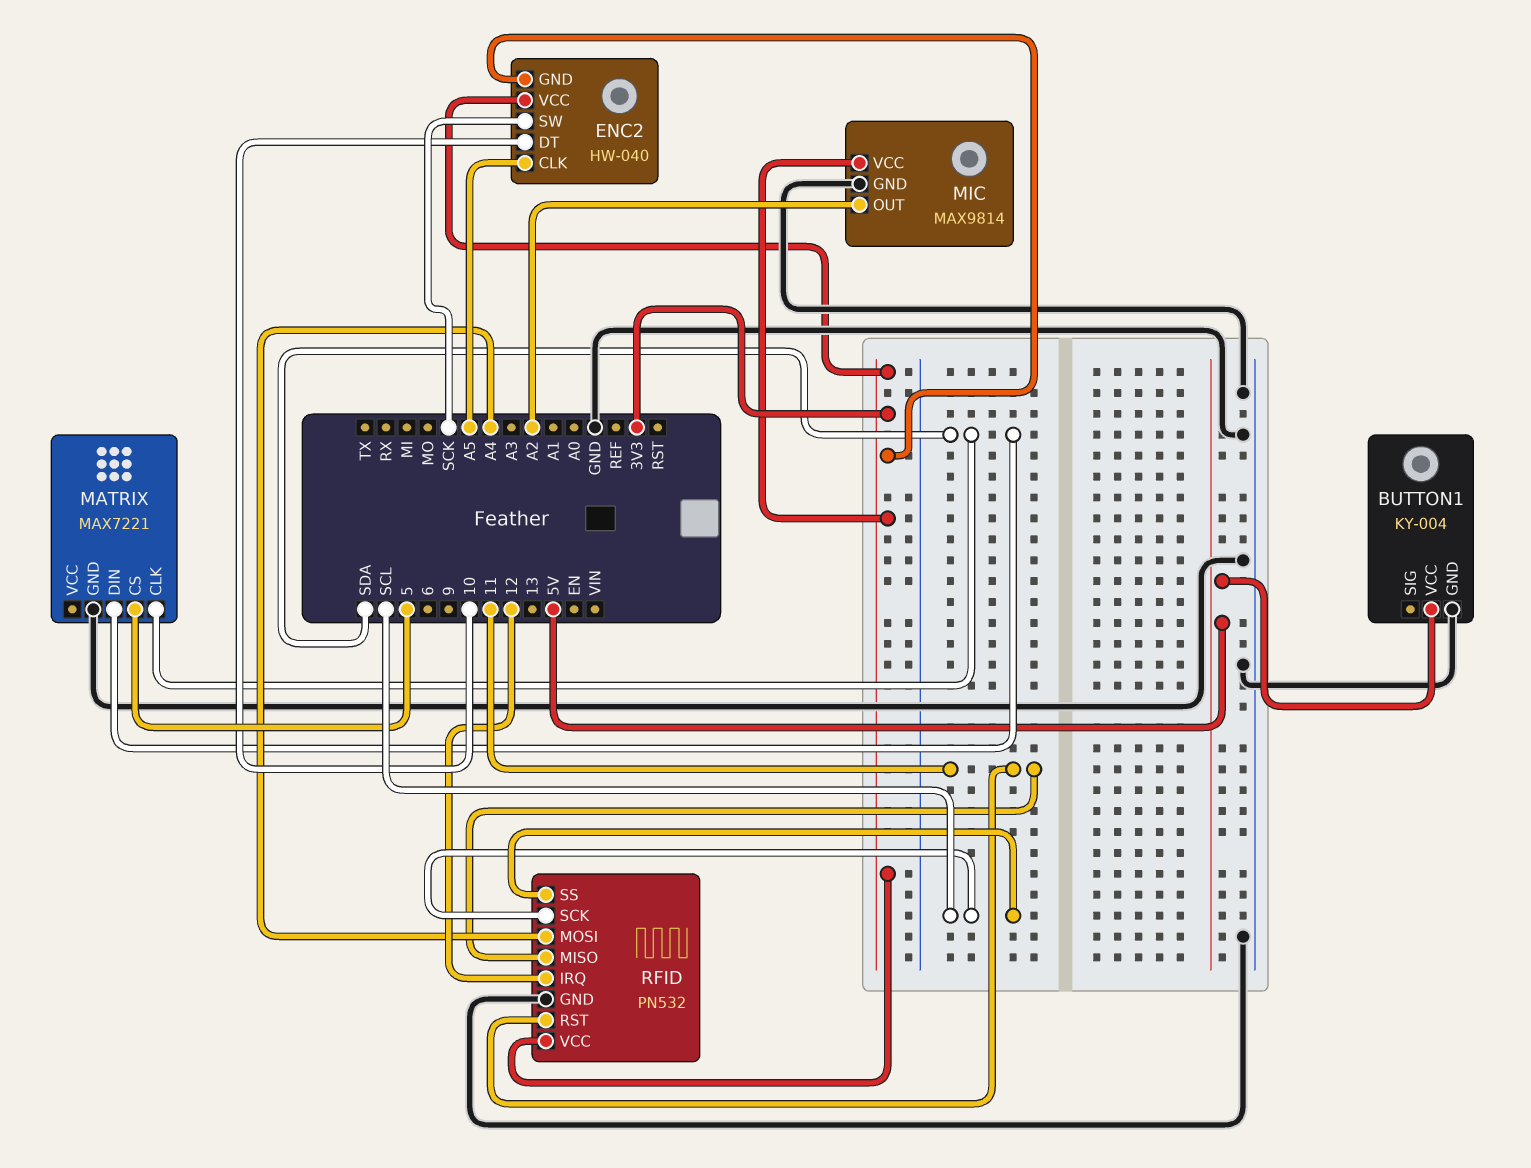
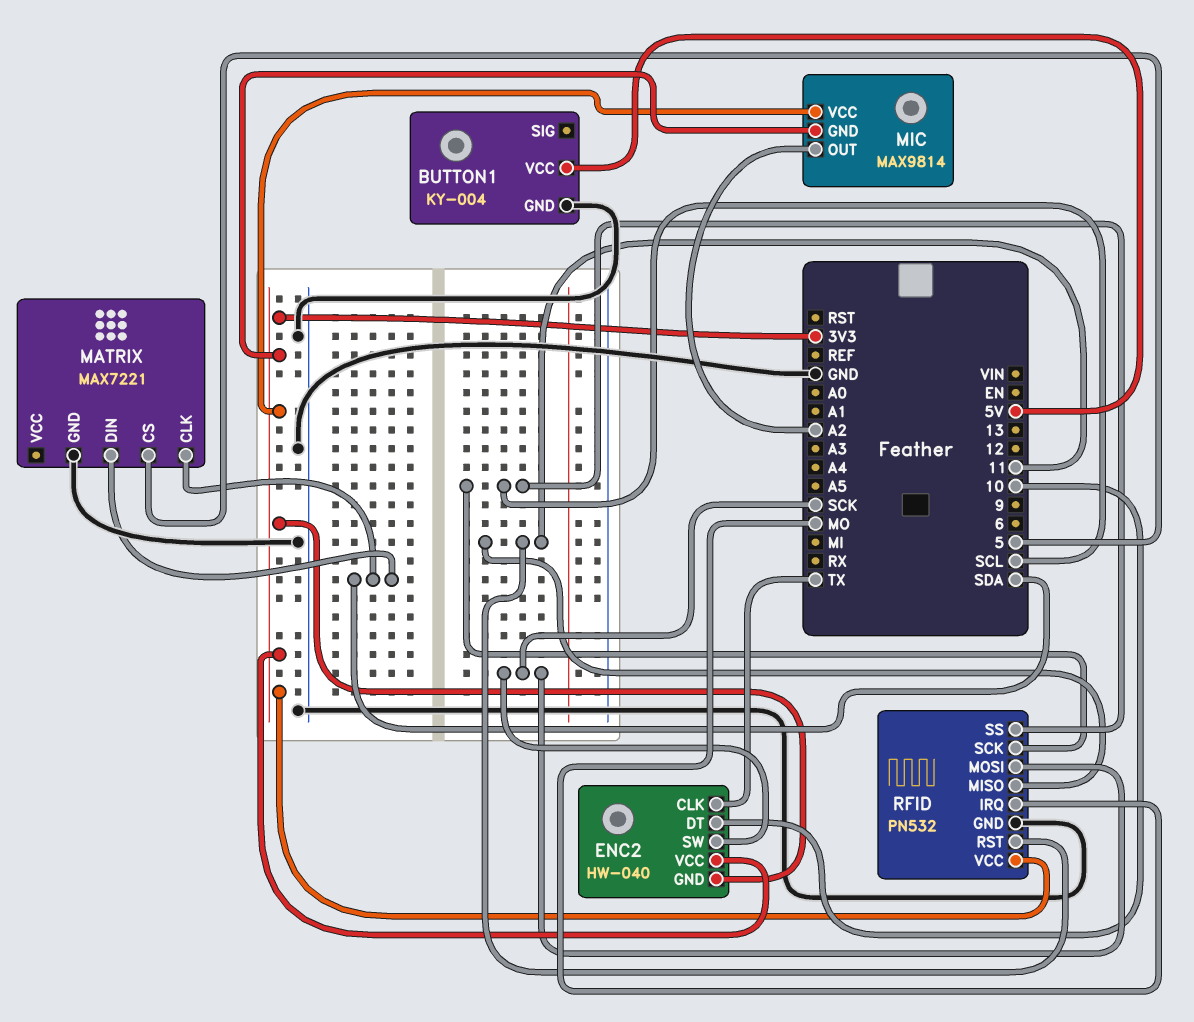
ENC2 pin CLK: A5 -> TX
MIC pin GND: GND -> 3V3
RFID pin IRQ: 12 -> MO
RFID pin MOSI: A4 -> SCK

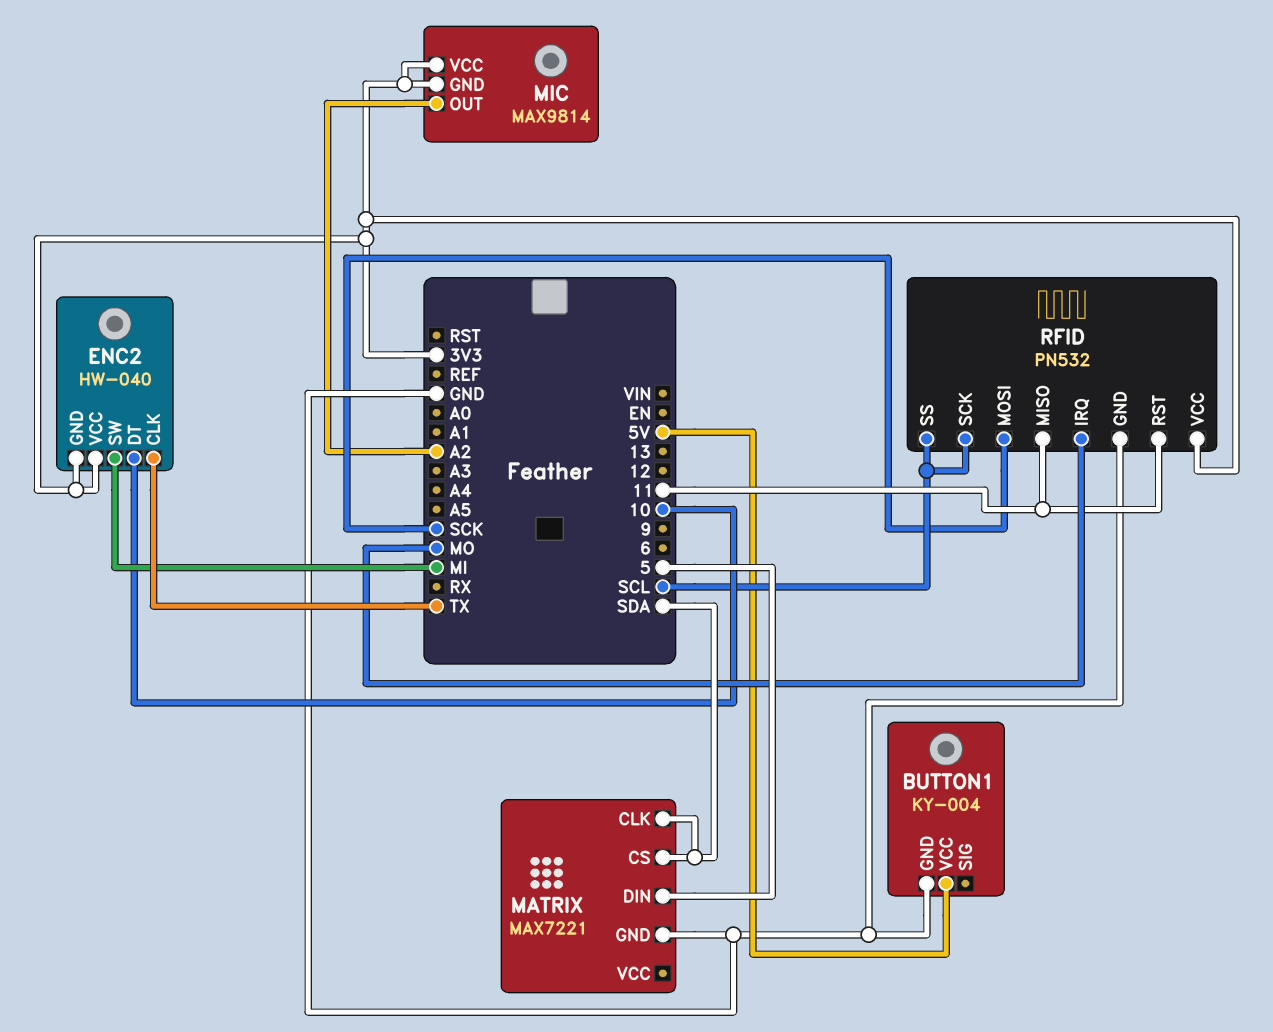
ENC2 pin SW: SCK -> MI
MATRIX pin CS: 5 -> SDA
MATRIX pin DIN: SDA -> 5

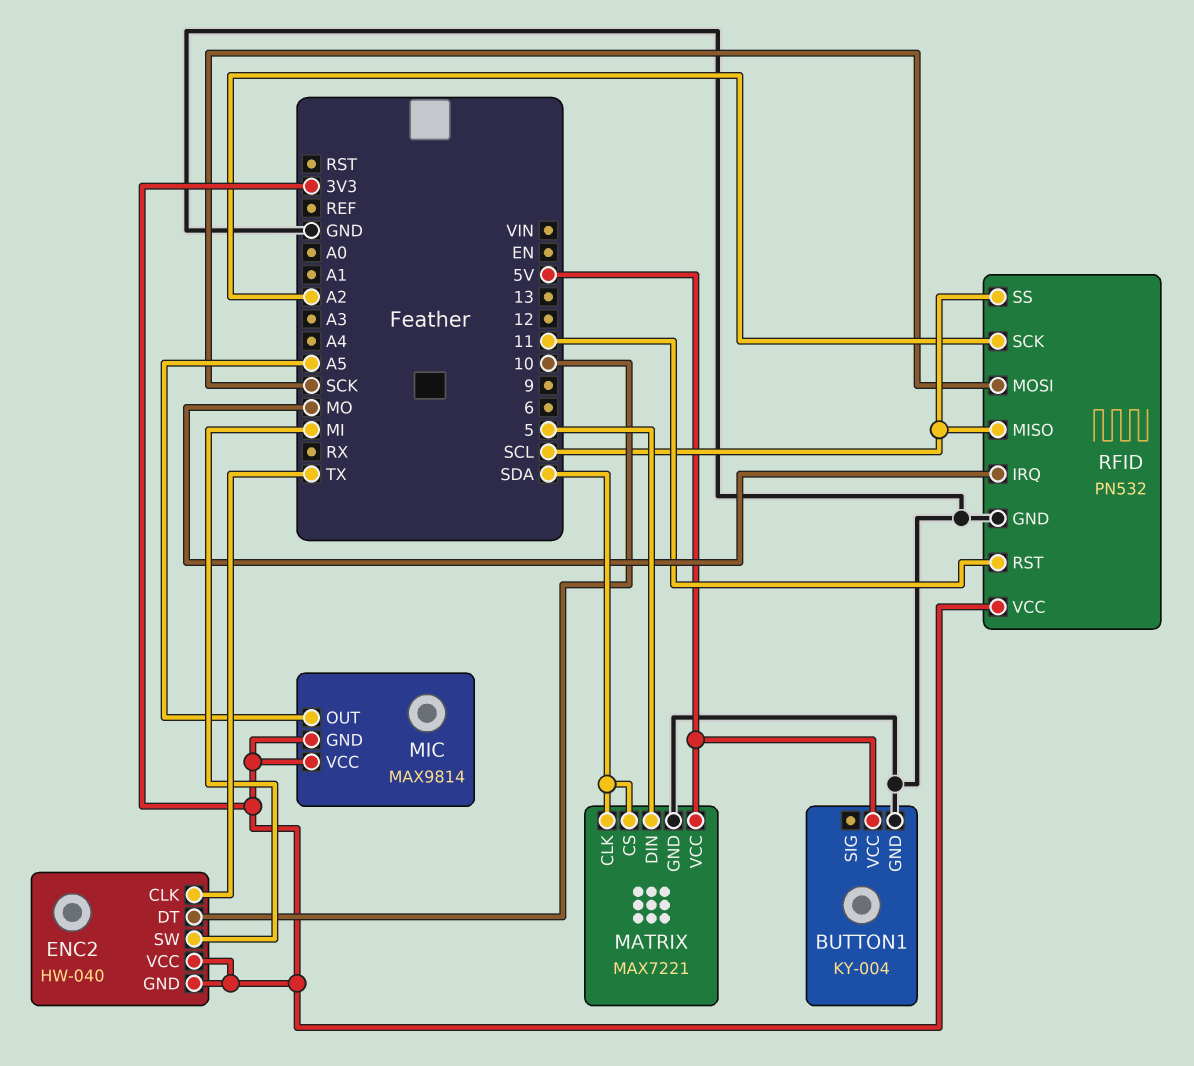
MATRIX pin VCC: none -> 5V
MIC pin OUT: A2 -> A5
RFID pin MISO: 11 -> SCL
RFID pin SCK: SCL -> A2

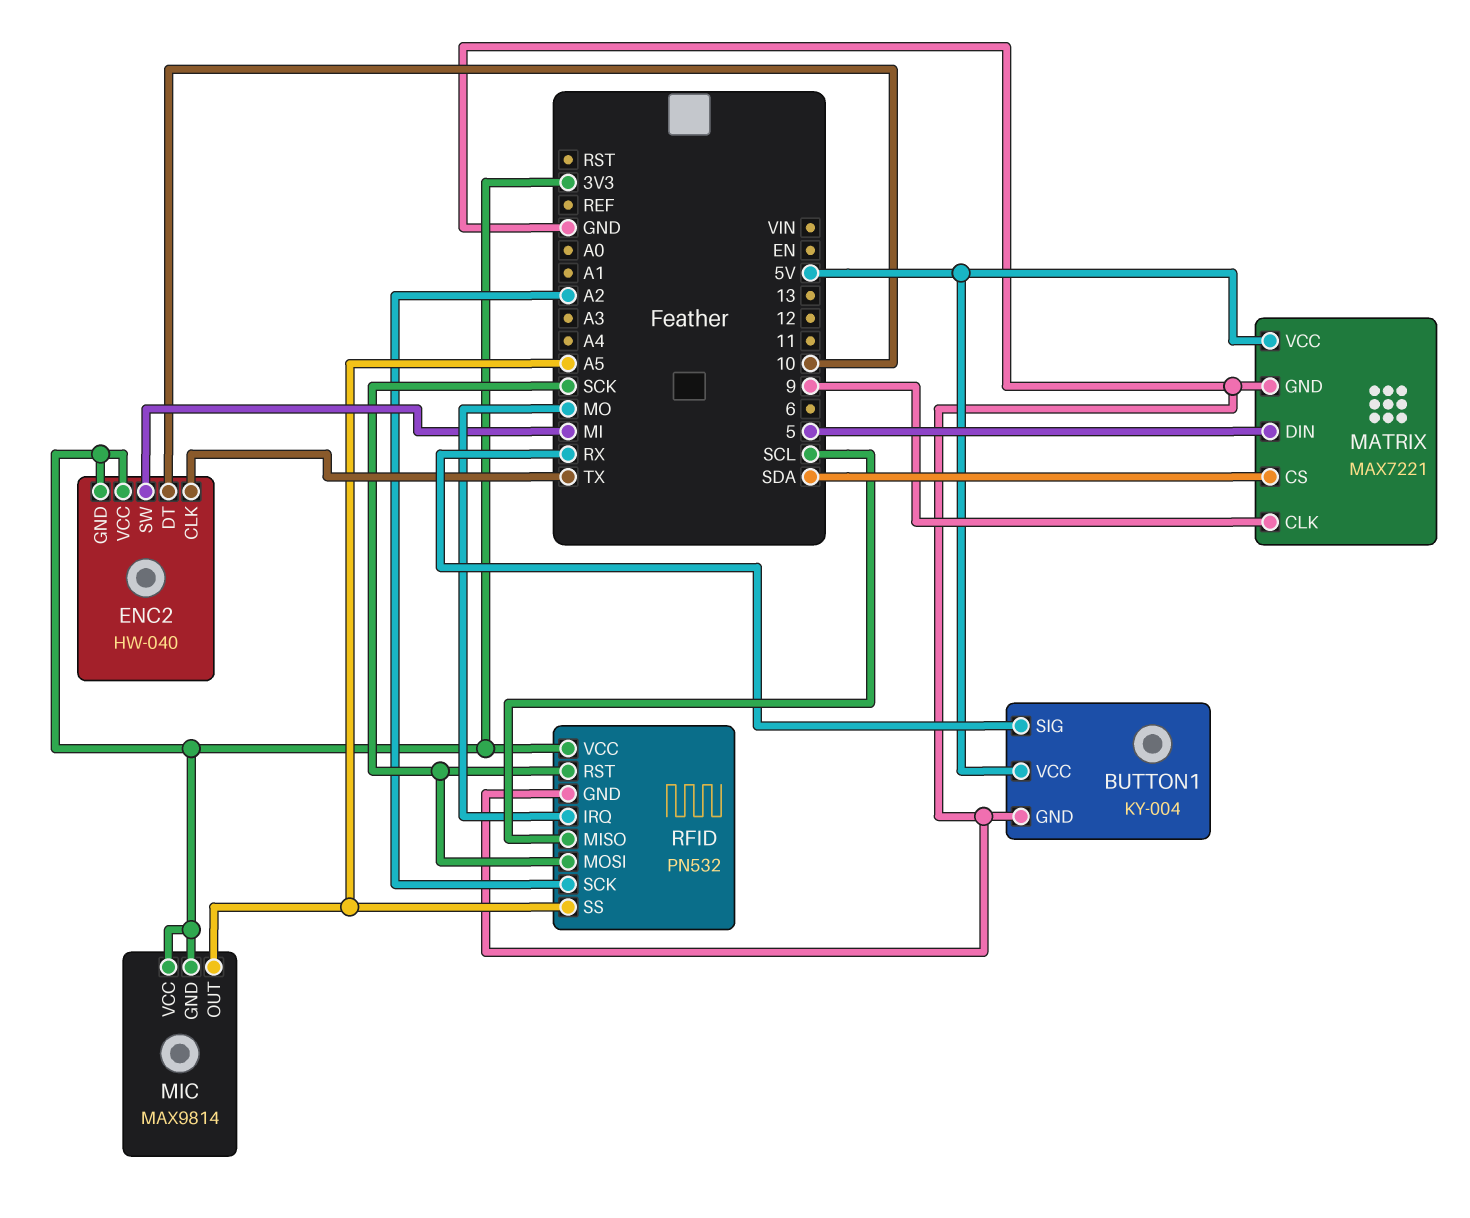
BUTTON1 pin SIG: none -> RX
MATRIX pin CLK: SDA -> 9
RFID pin RST: 11 -> SCK
RFID pin SS: SCL -> A5

